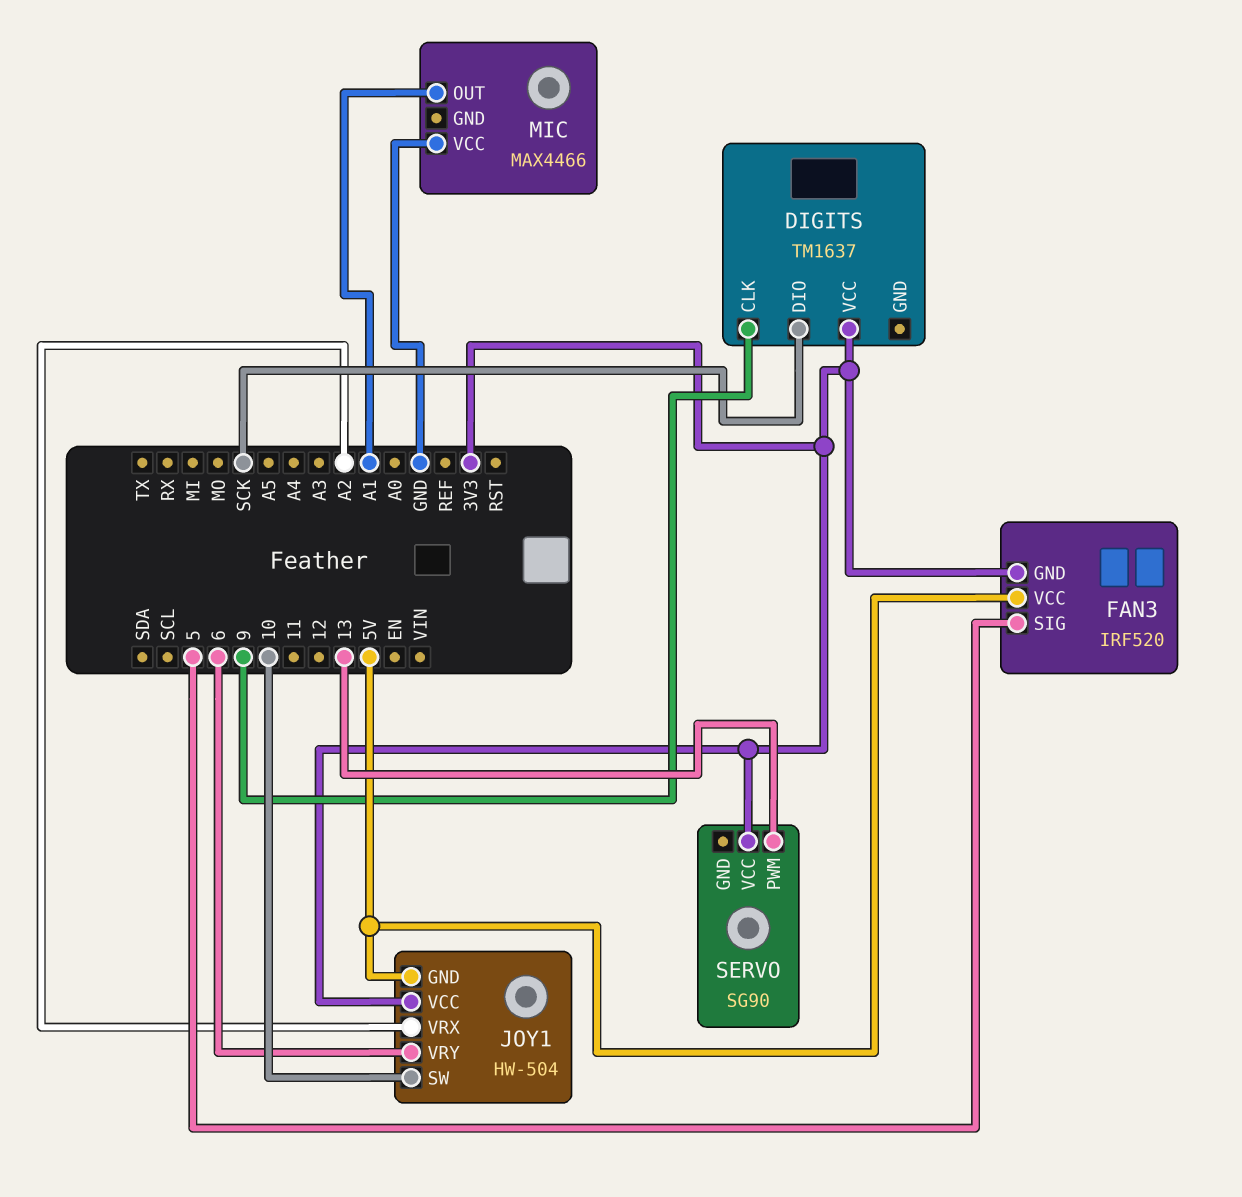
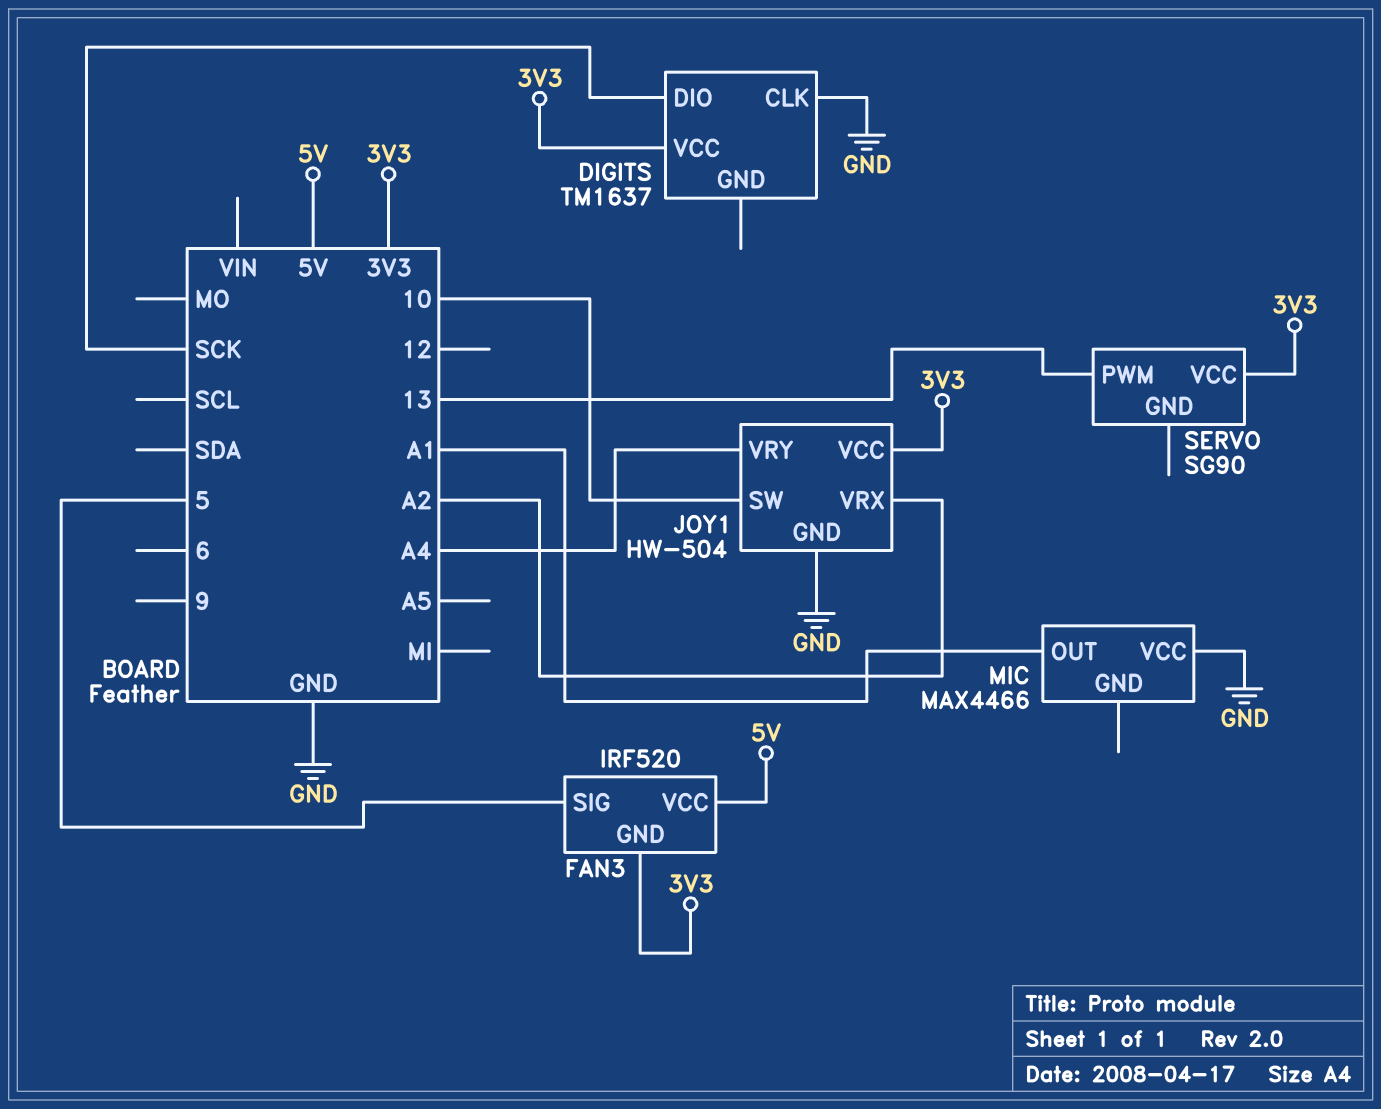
DIGITS pin CLK: 9 -> GND
JOY1 pin GND: 5V -> GND
JOY1 pin VRY: 6 -> A4

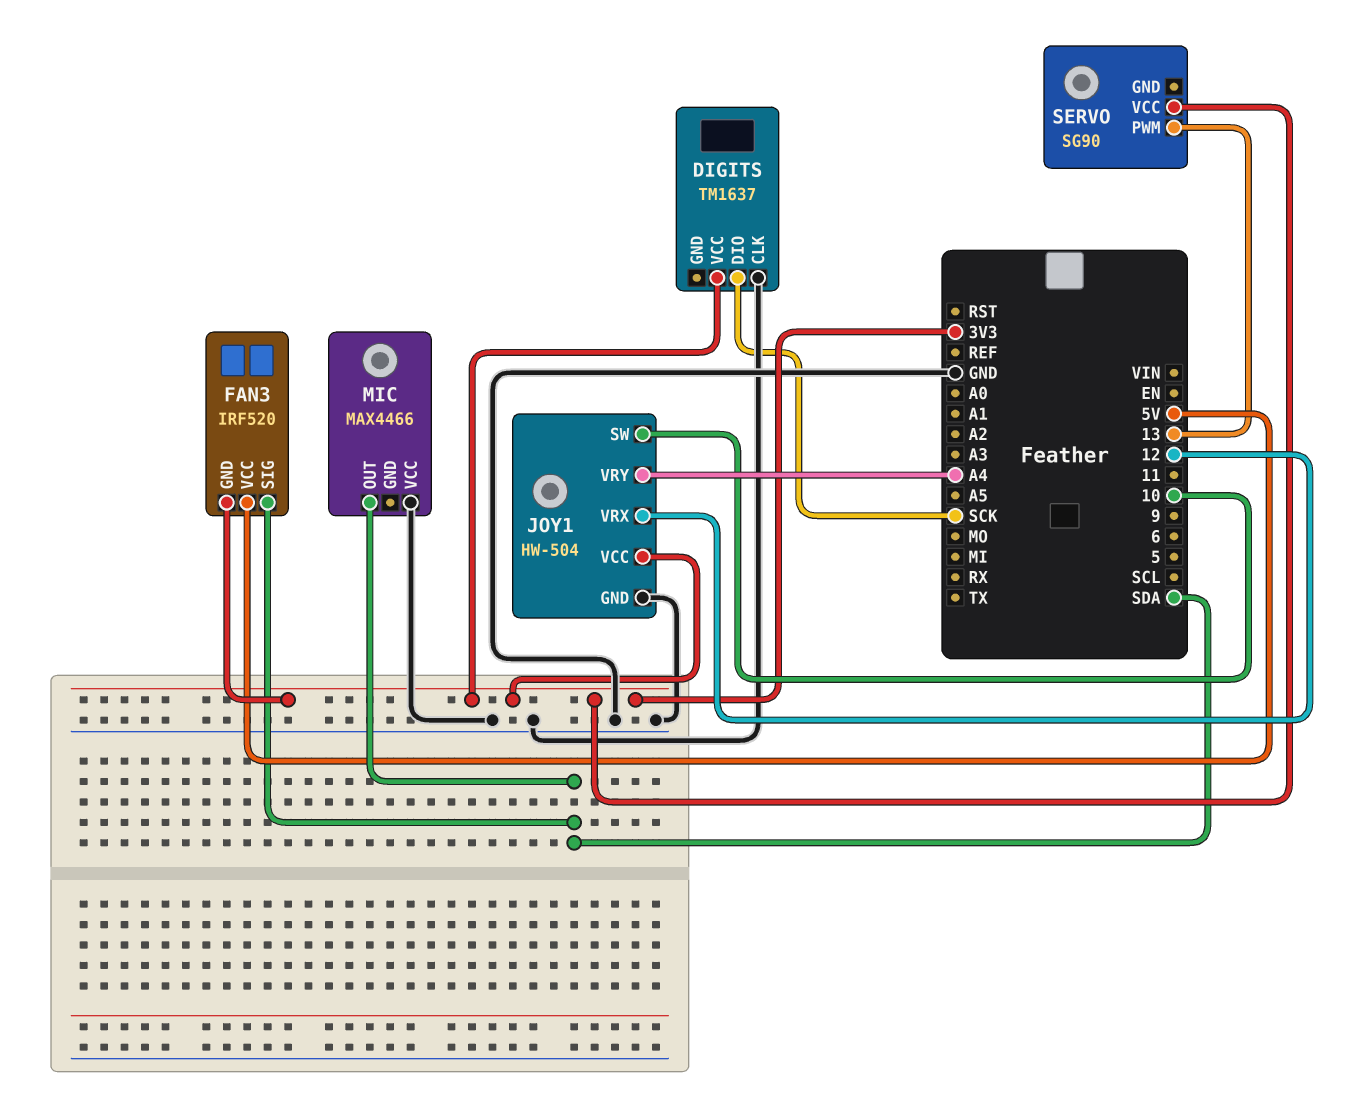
FAN3 pin SIG: 5 -> SDA
JOY1 pin VRX: A2 -> 12
MIC pin OUT: A1 -> SDA

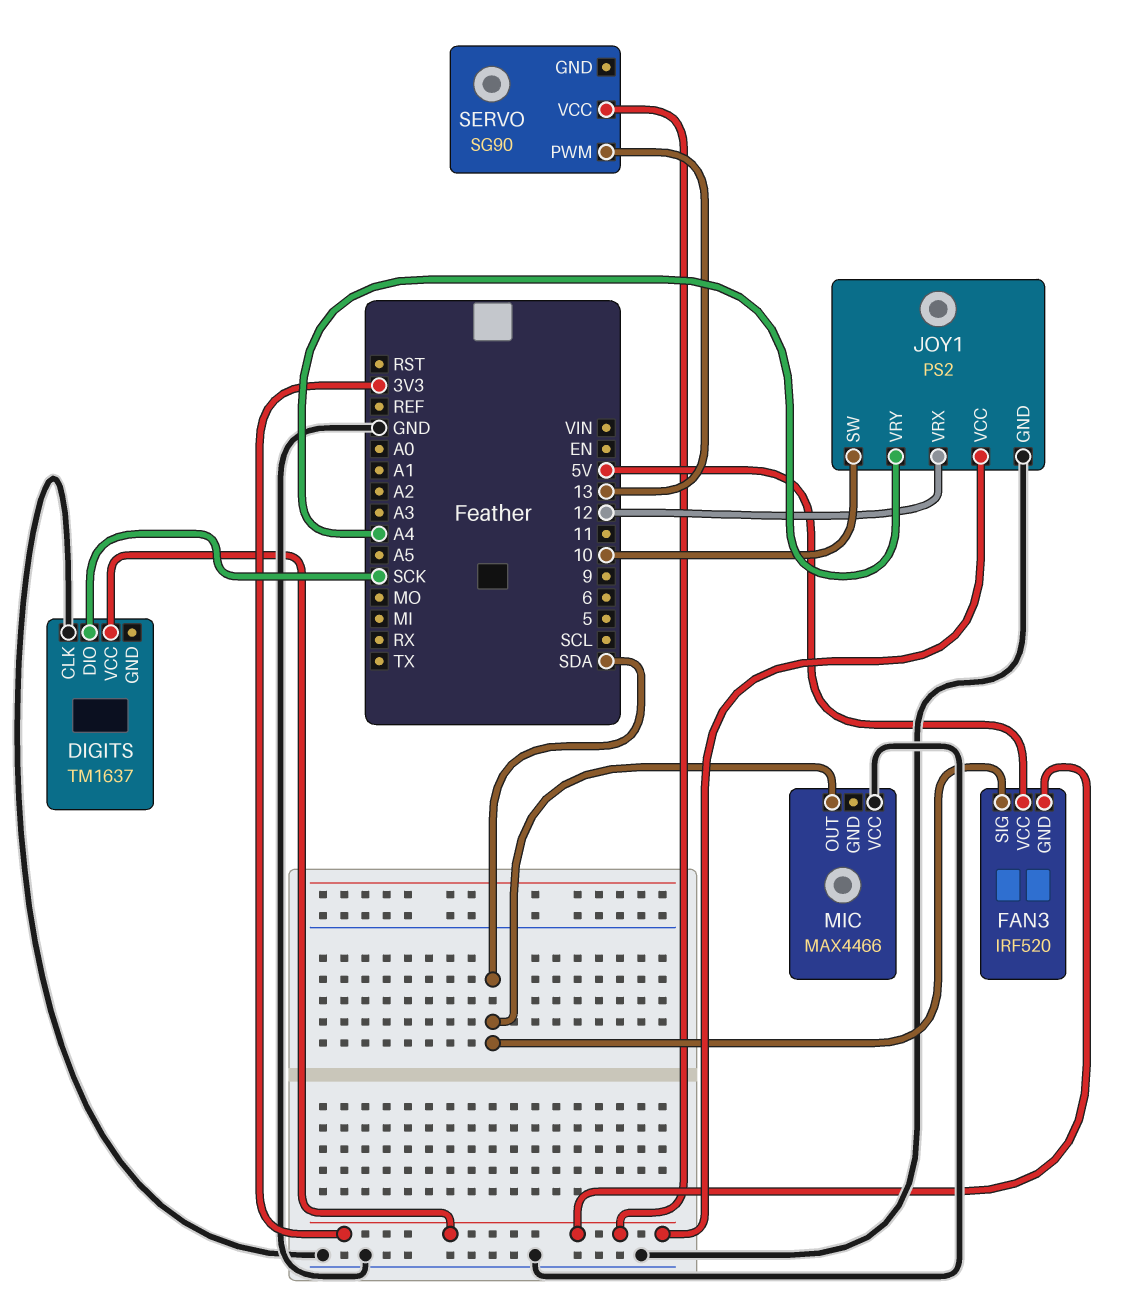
JOY1: HW-504 -> PS2

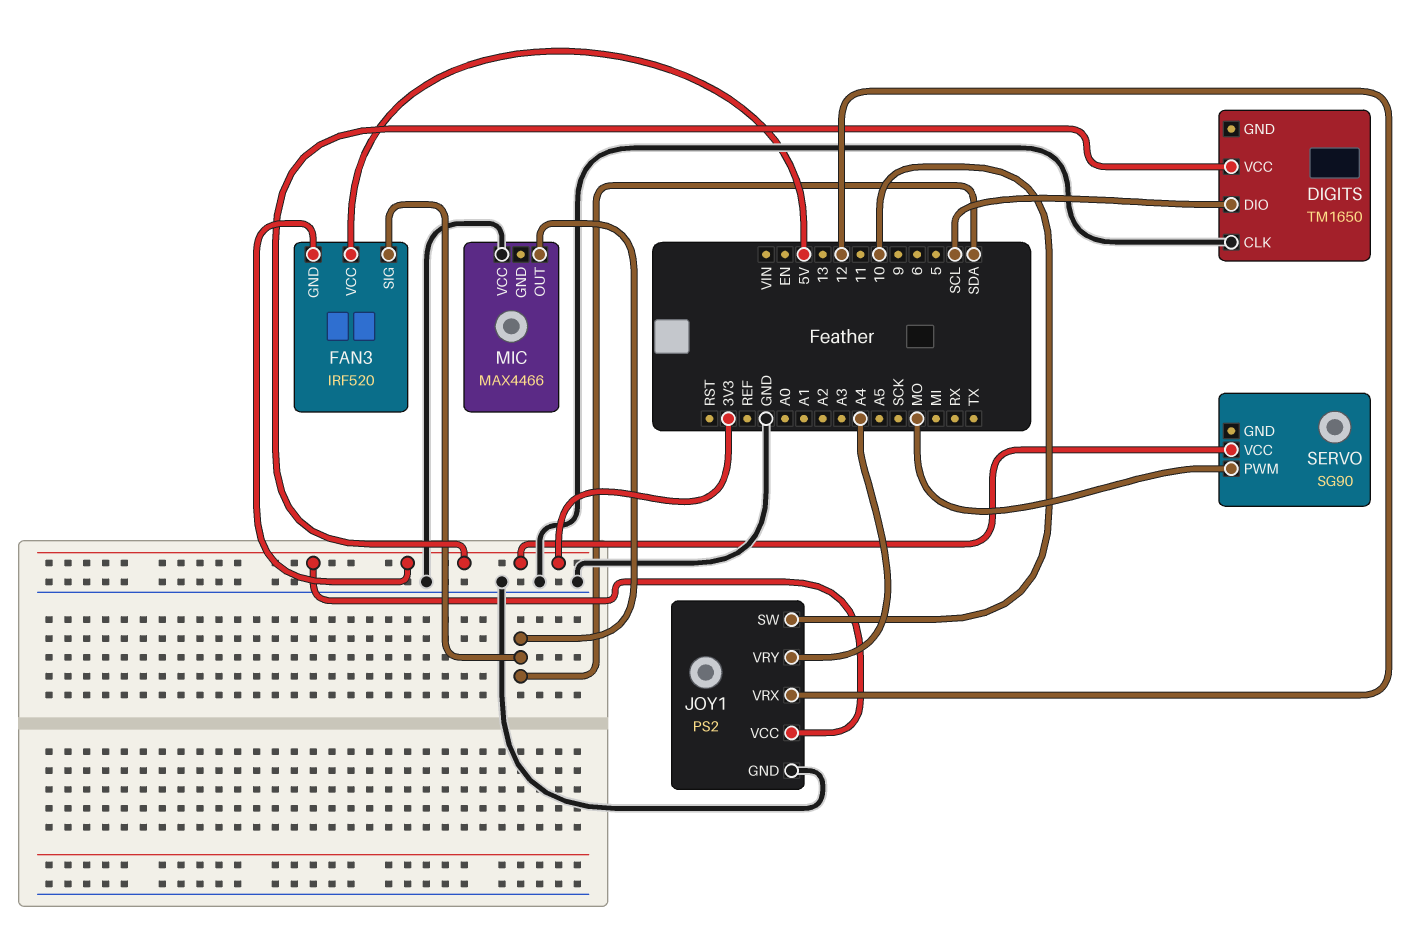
DIGITS: TM1637 -> TM1650
DIGITS pin DIO: SCK -> SCL
SERVO pin PWM: 13 -> MO

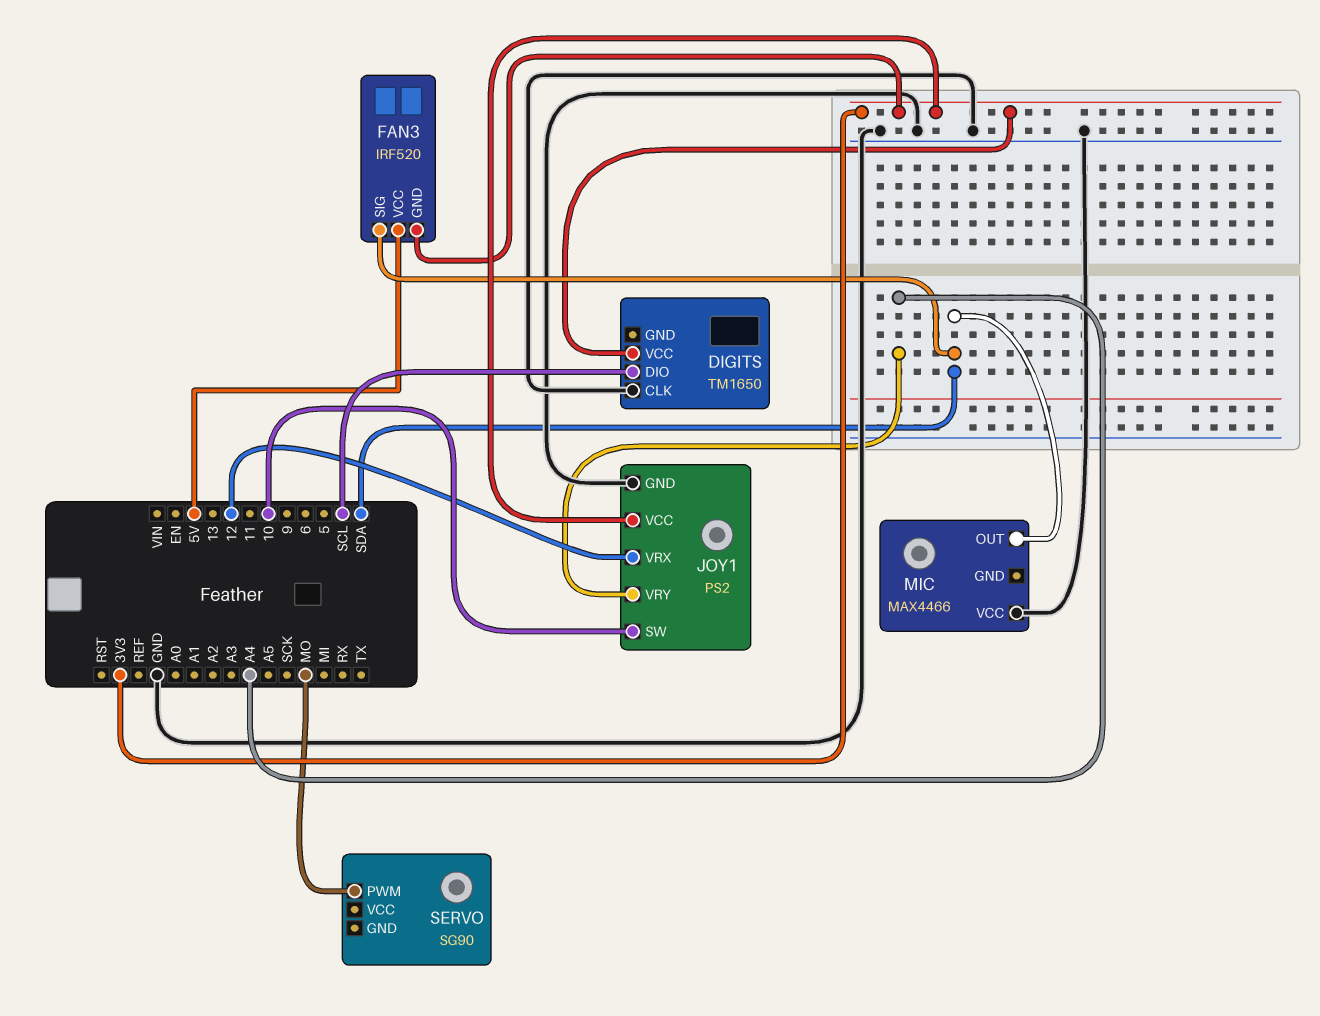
SERVO pin VCC: 3V3 -> none

